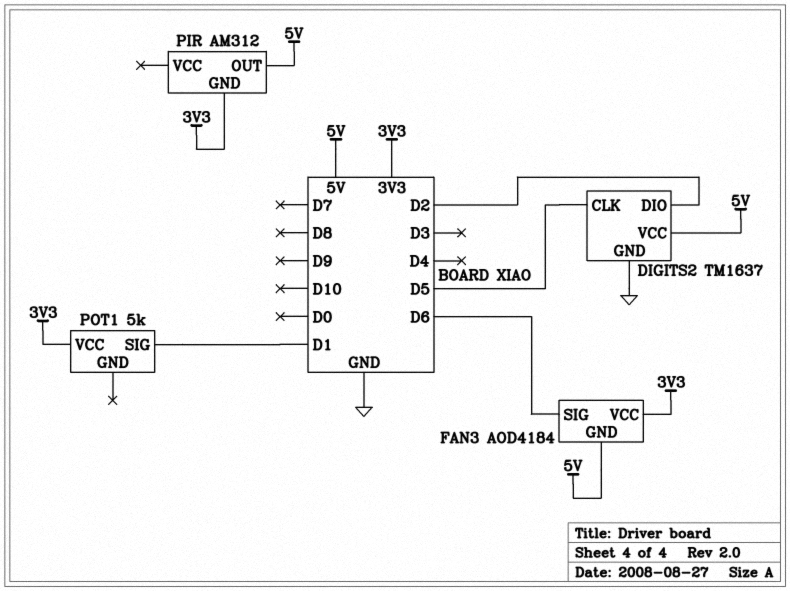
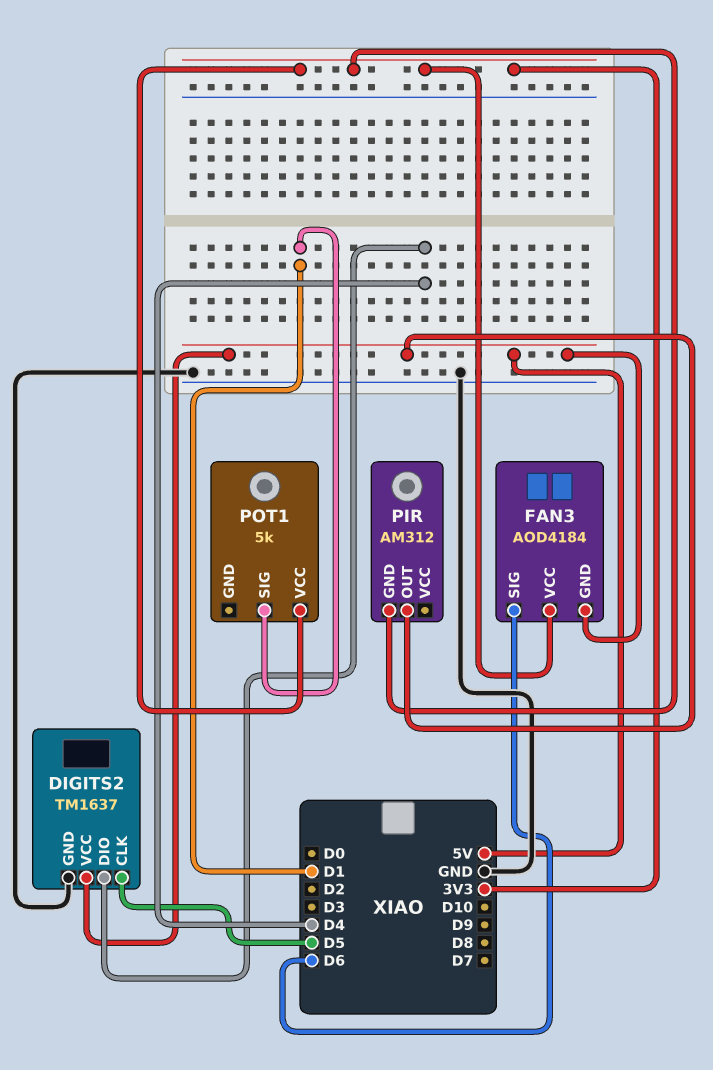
DIGITS2 pin DIO: D2 -> D4

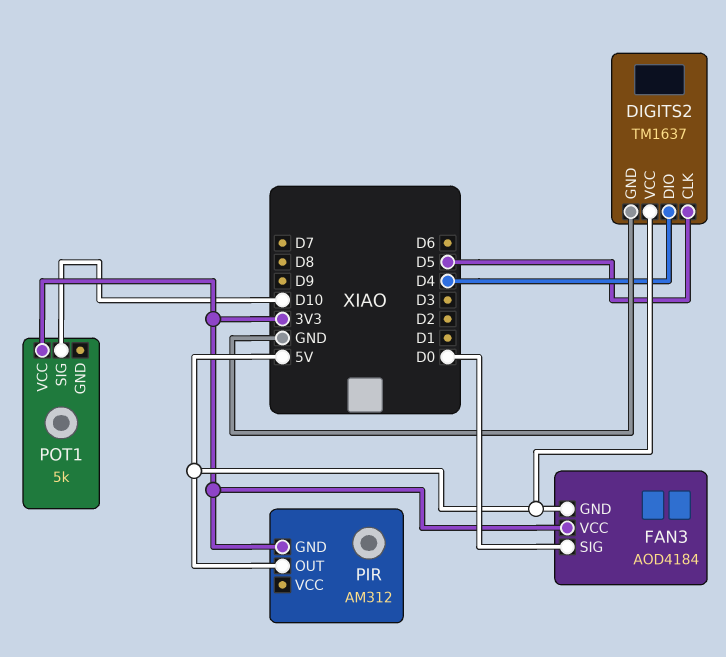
FAN3 pin SIG: D6 -> D0
POT1 pin SIG: D1 -> D10

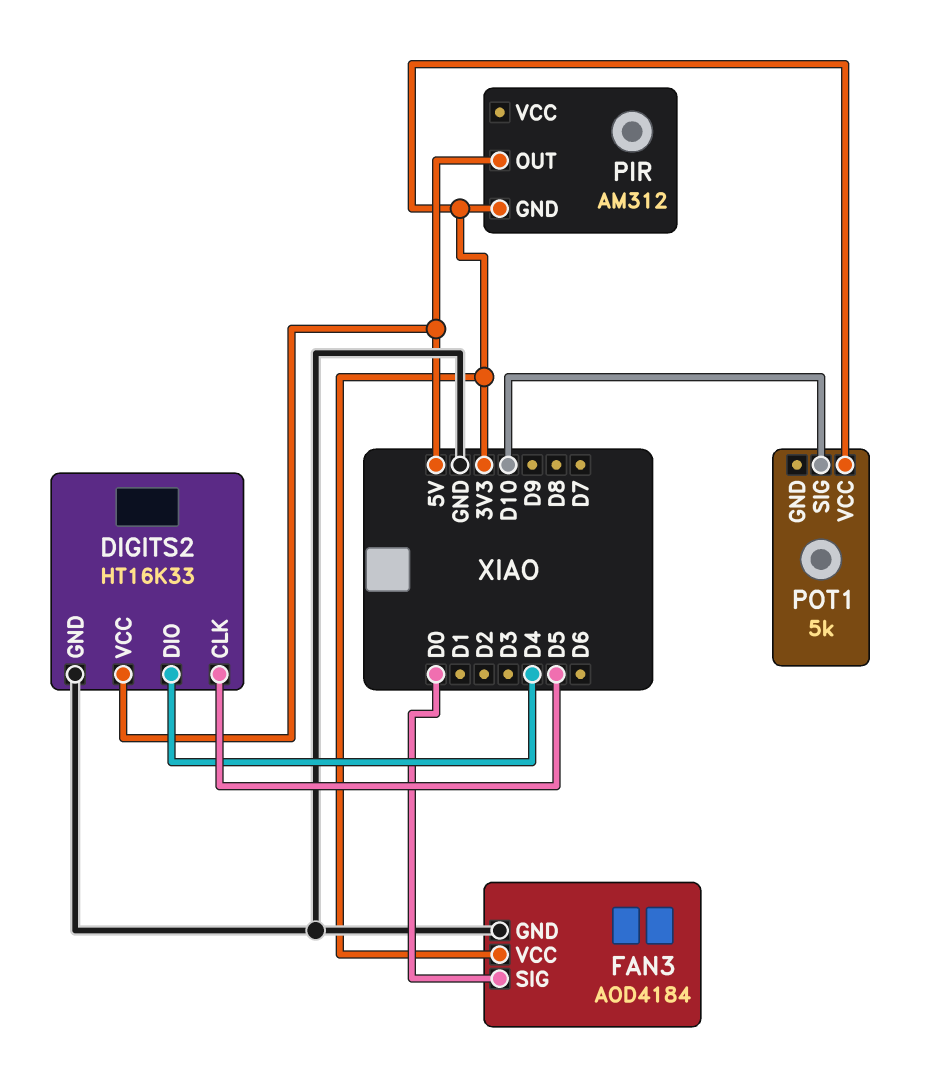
DIGITS2: TM1637 -> HT16K33
FAN3 pin GND: 5V -> GND

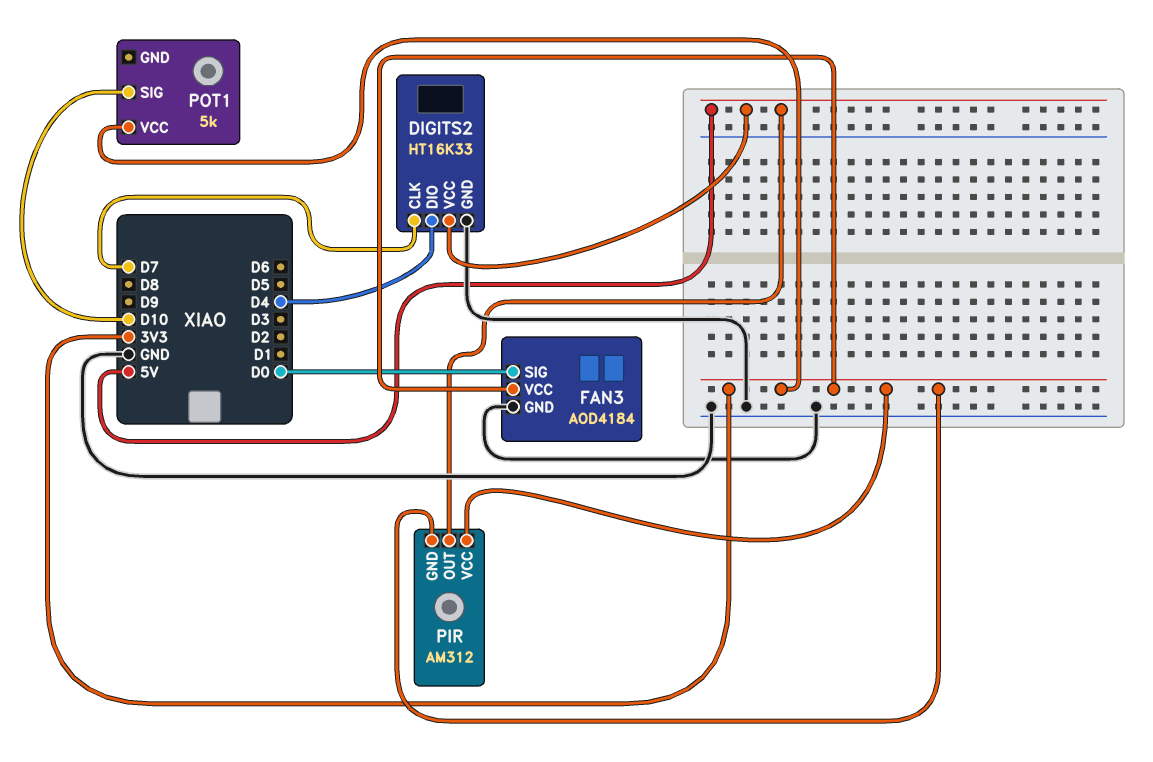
DIGITS2 pin CLK: D5 -> D7
PIR pin VCC: none -> 3V3

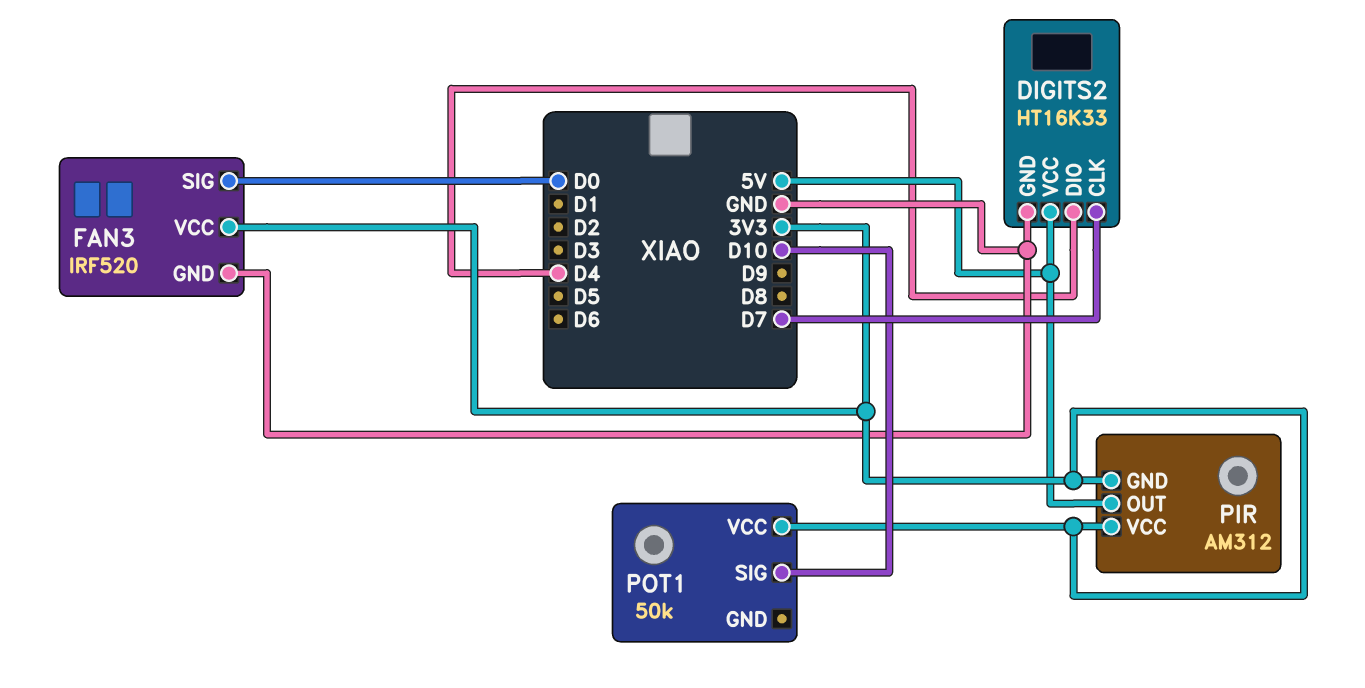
FAN3: AOD4184 -> IRF520
POT1: 5k -> 50k

